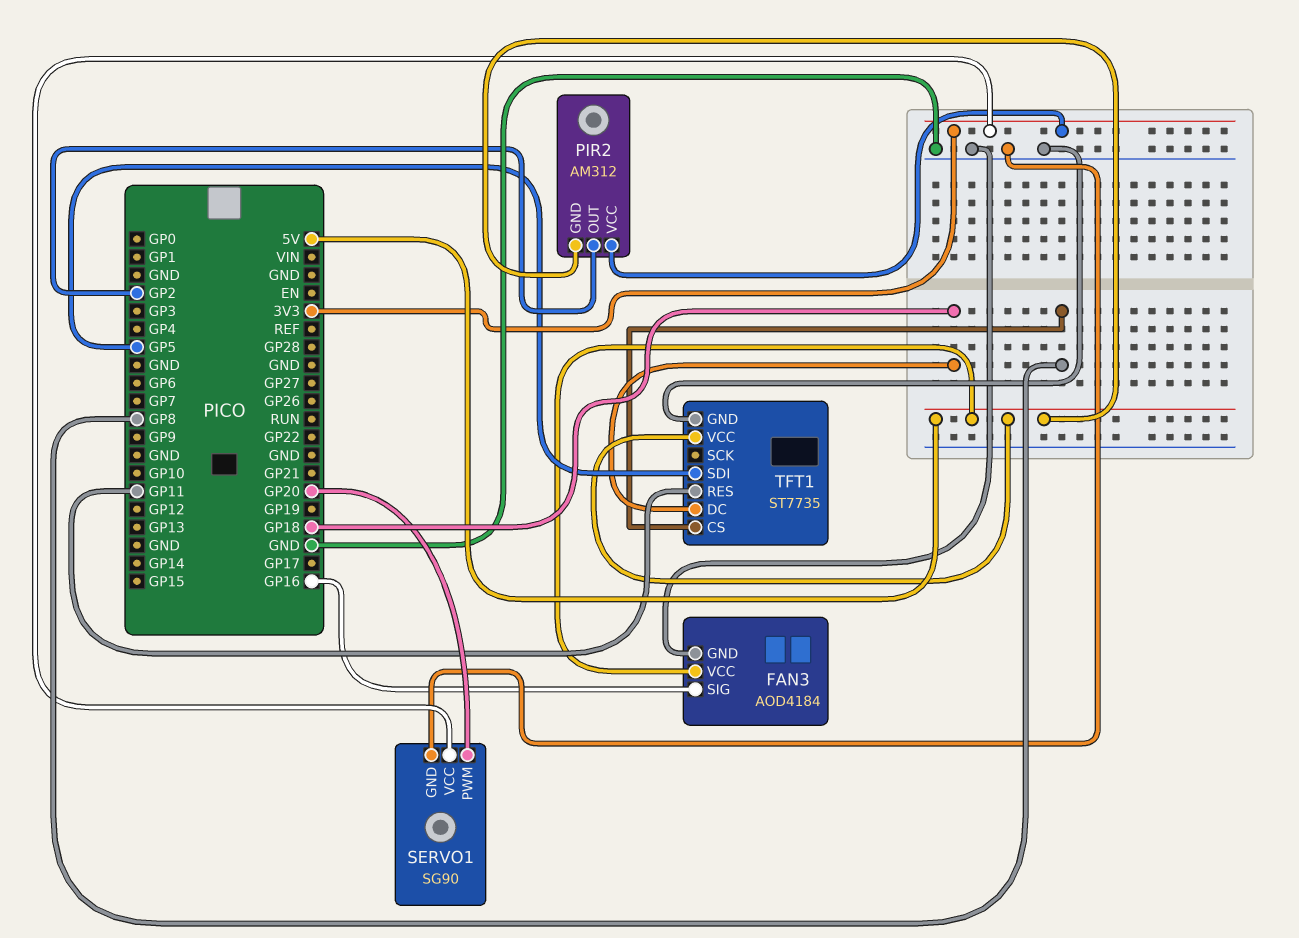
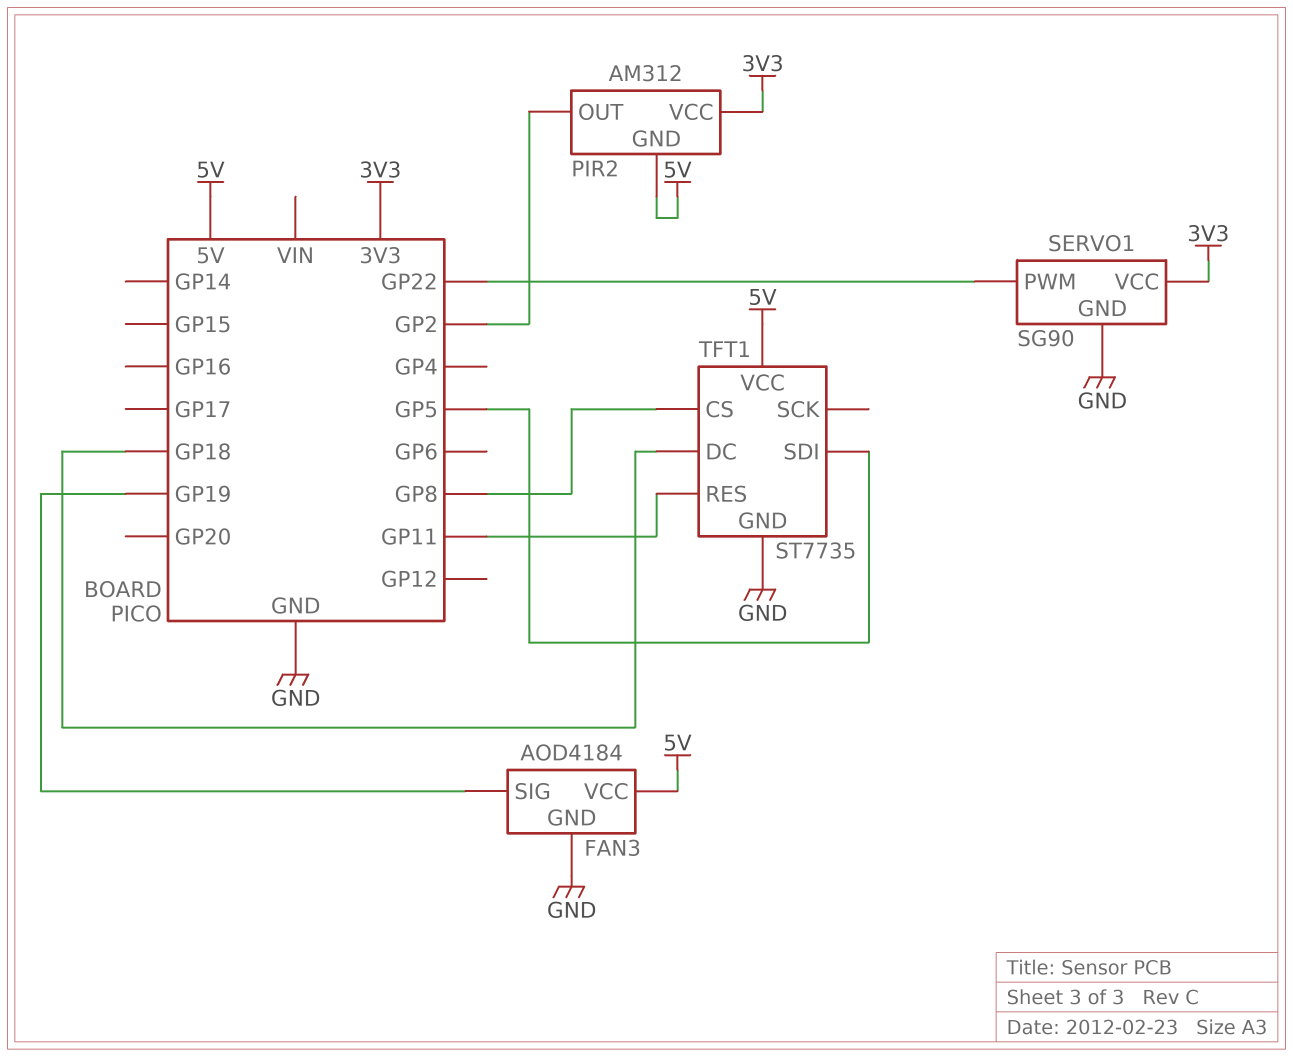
FAN3 pin SIG: GP16 -> GP19
SERVO1 pin PWM: GP20 -> GP22

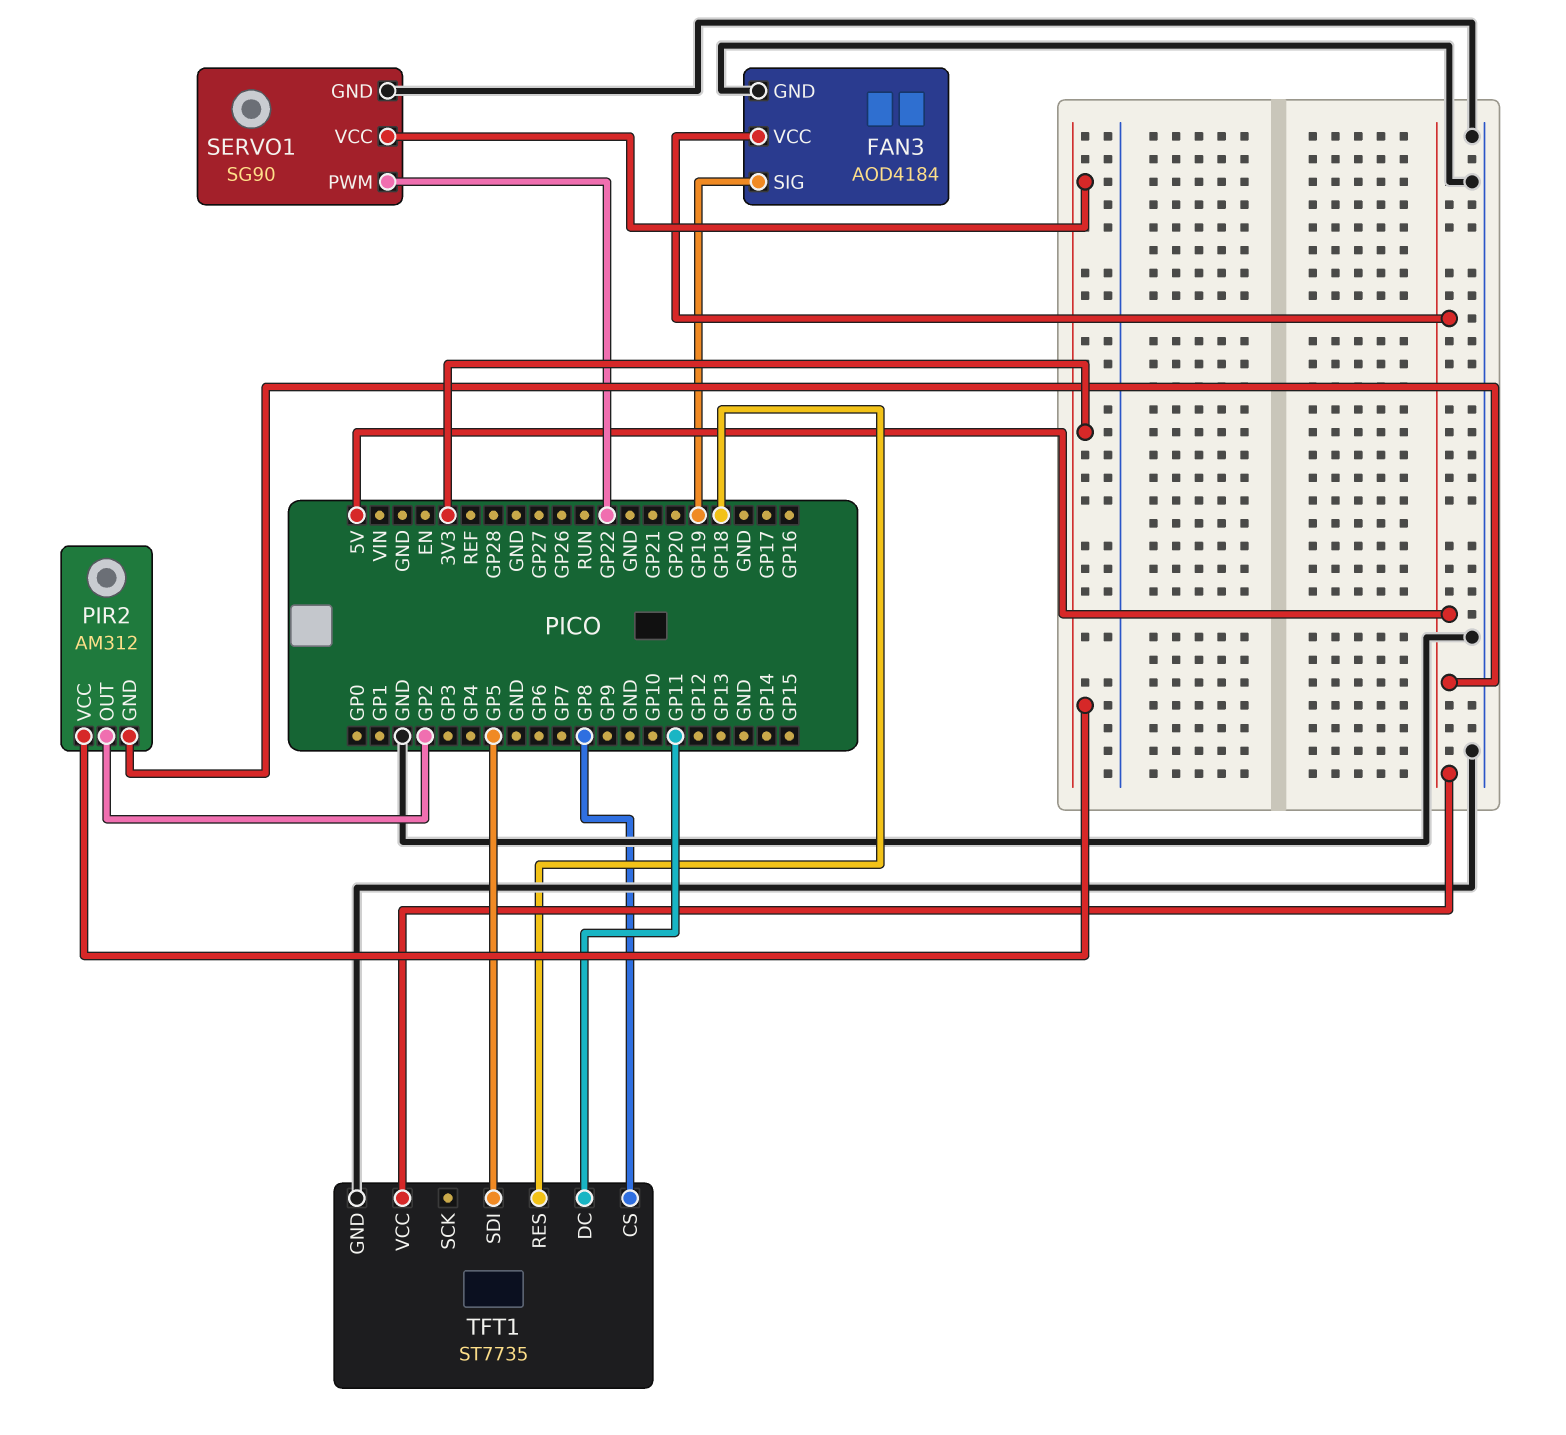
TFT1 pin DC: GP18 -> GP11
TFT1 pin RES: GP11 -> GP18

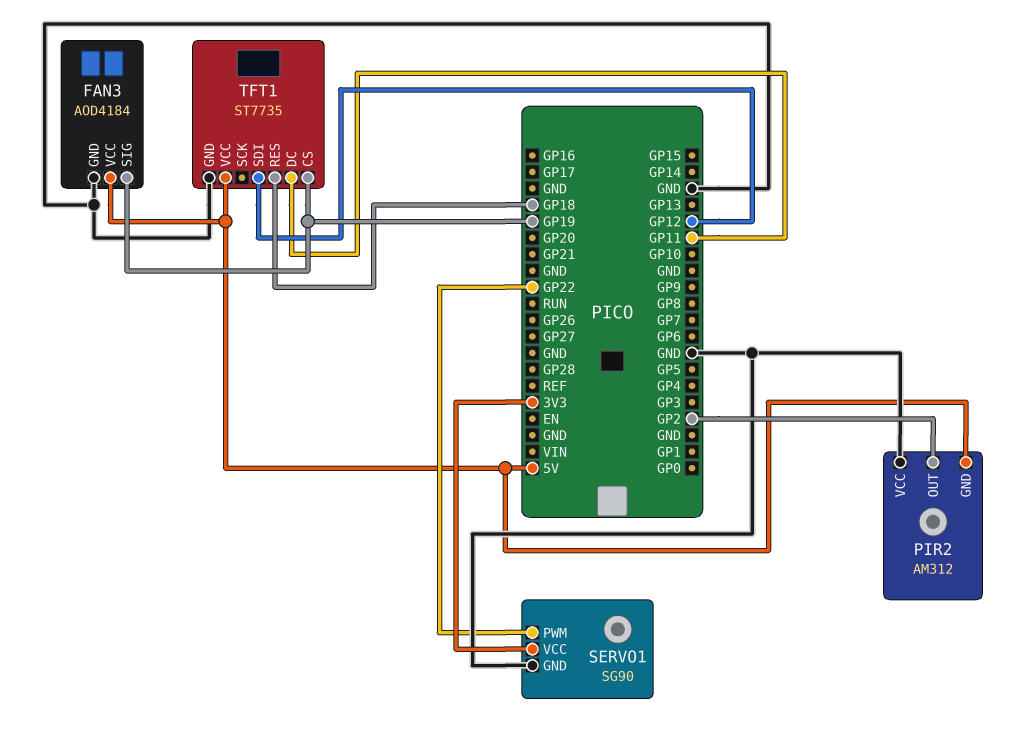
PIR2 pin VCC: 3V3 -> GND
TFT1 pin CS: GP8 -> GP19
TFT1 pin SDI: GP5 -> GP12

